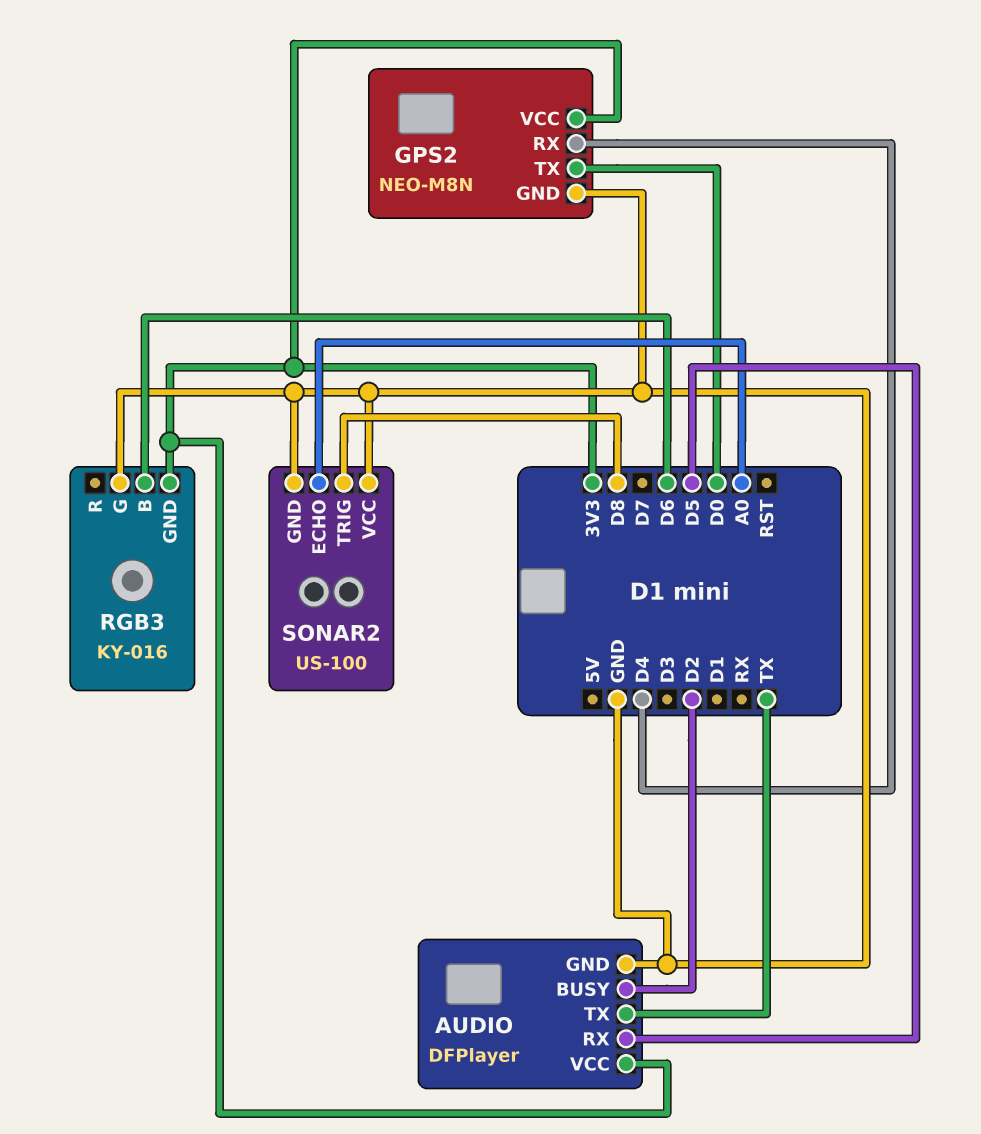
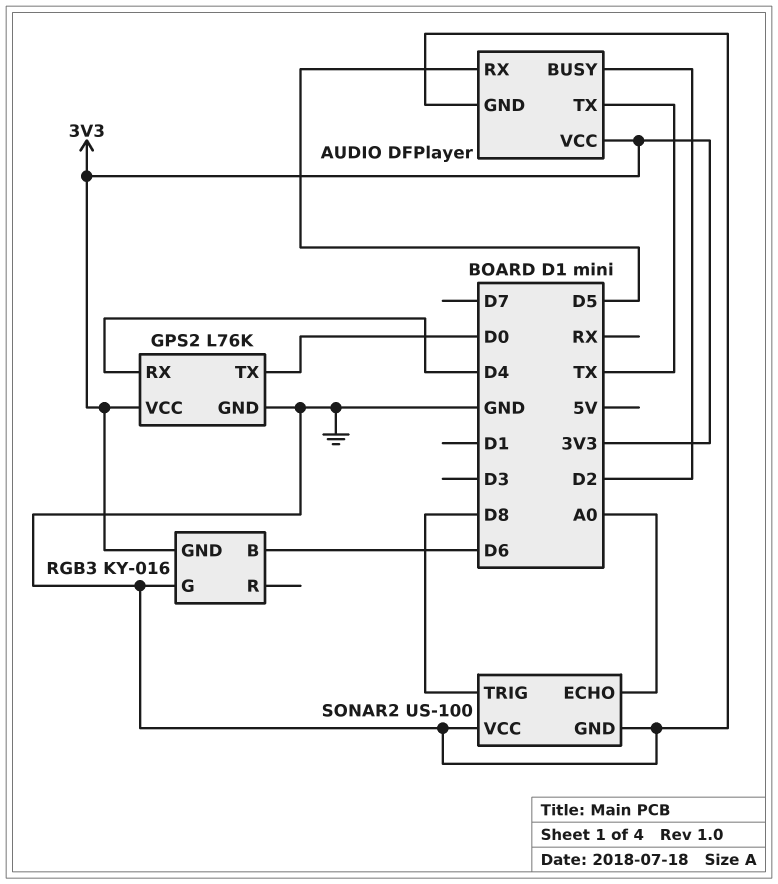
GPS2: NEO-M8N -> L76K

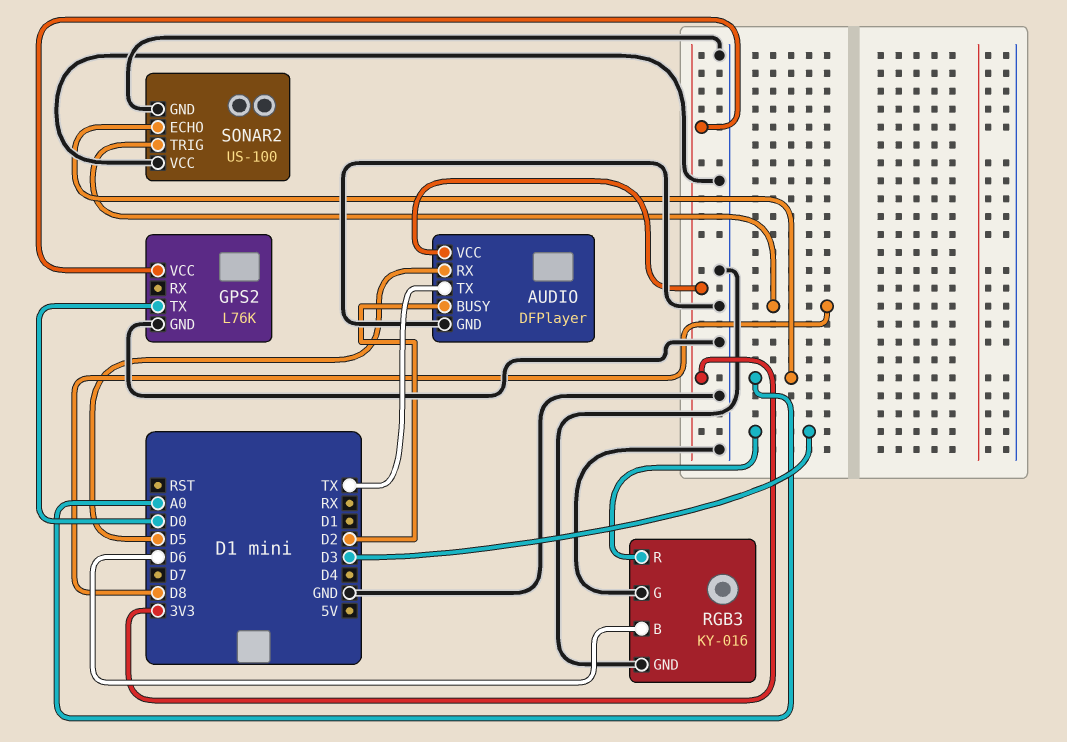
GPS2 pin RX: D4 -> none
RGB3 pin GND: 3V3 -> GND
RGB3 pin R: none -> D3

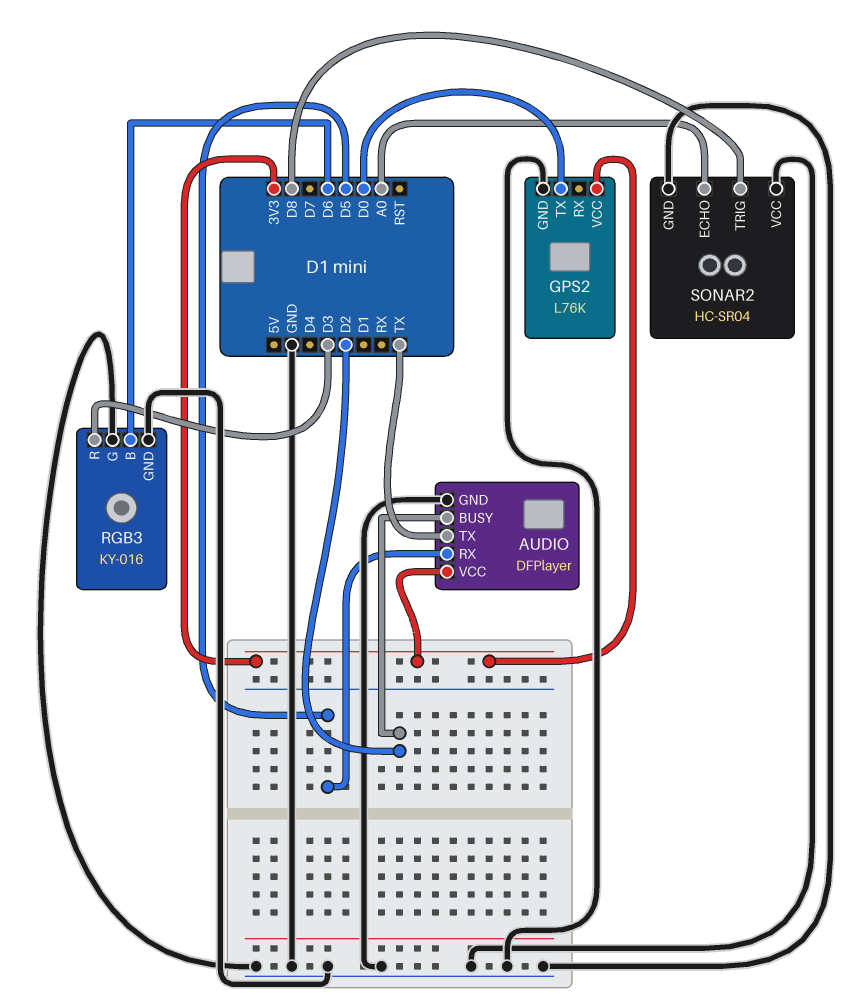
SONAR2: US-100 -> HC-SR04

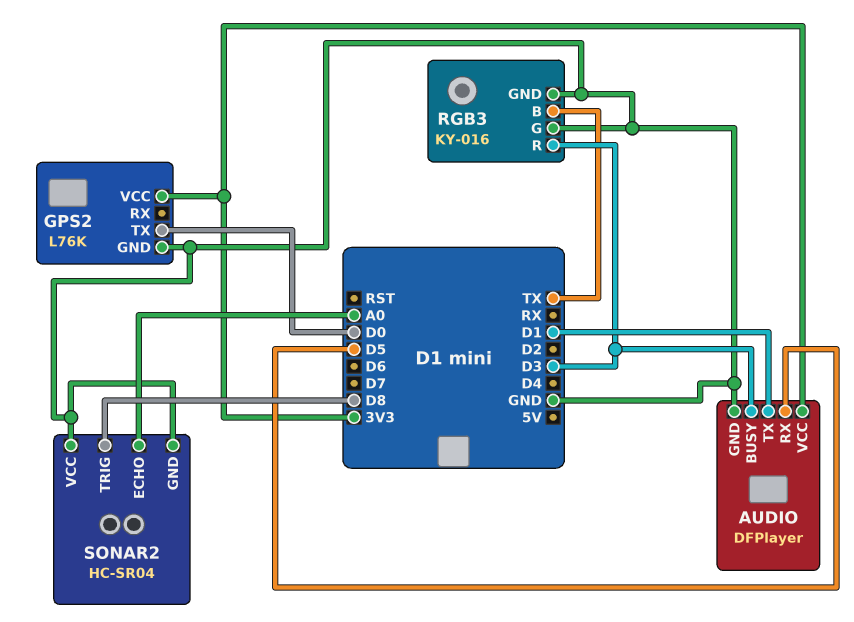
AUDIO pin BUSY: D2 -> D3
AUDIO pin TX: TX -> D1
RGB3 pin B: D6 -> TX

